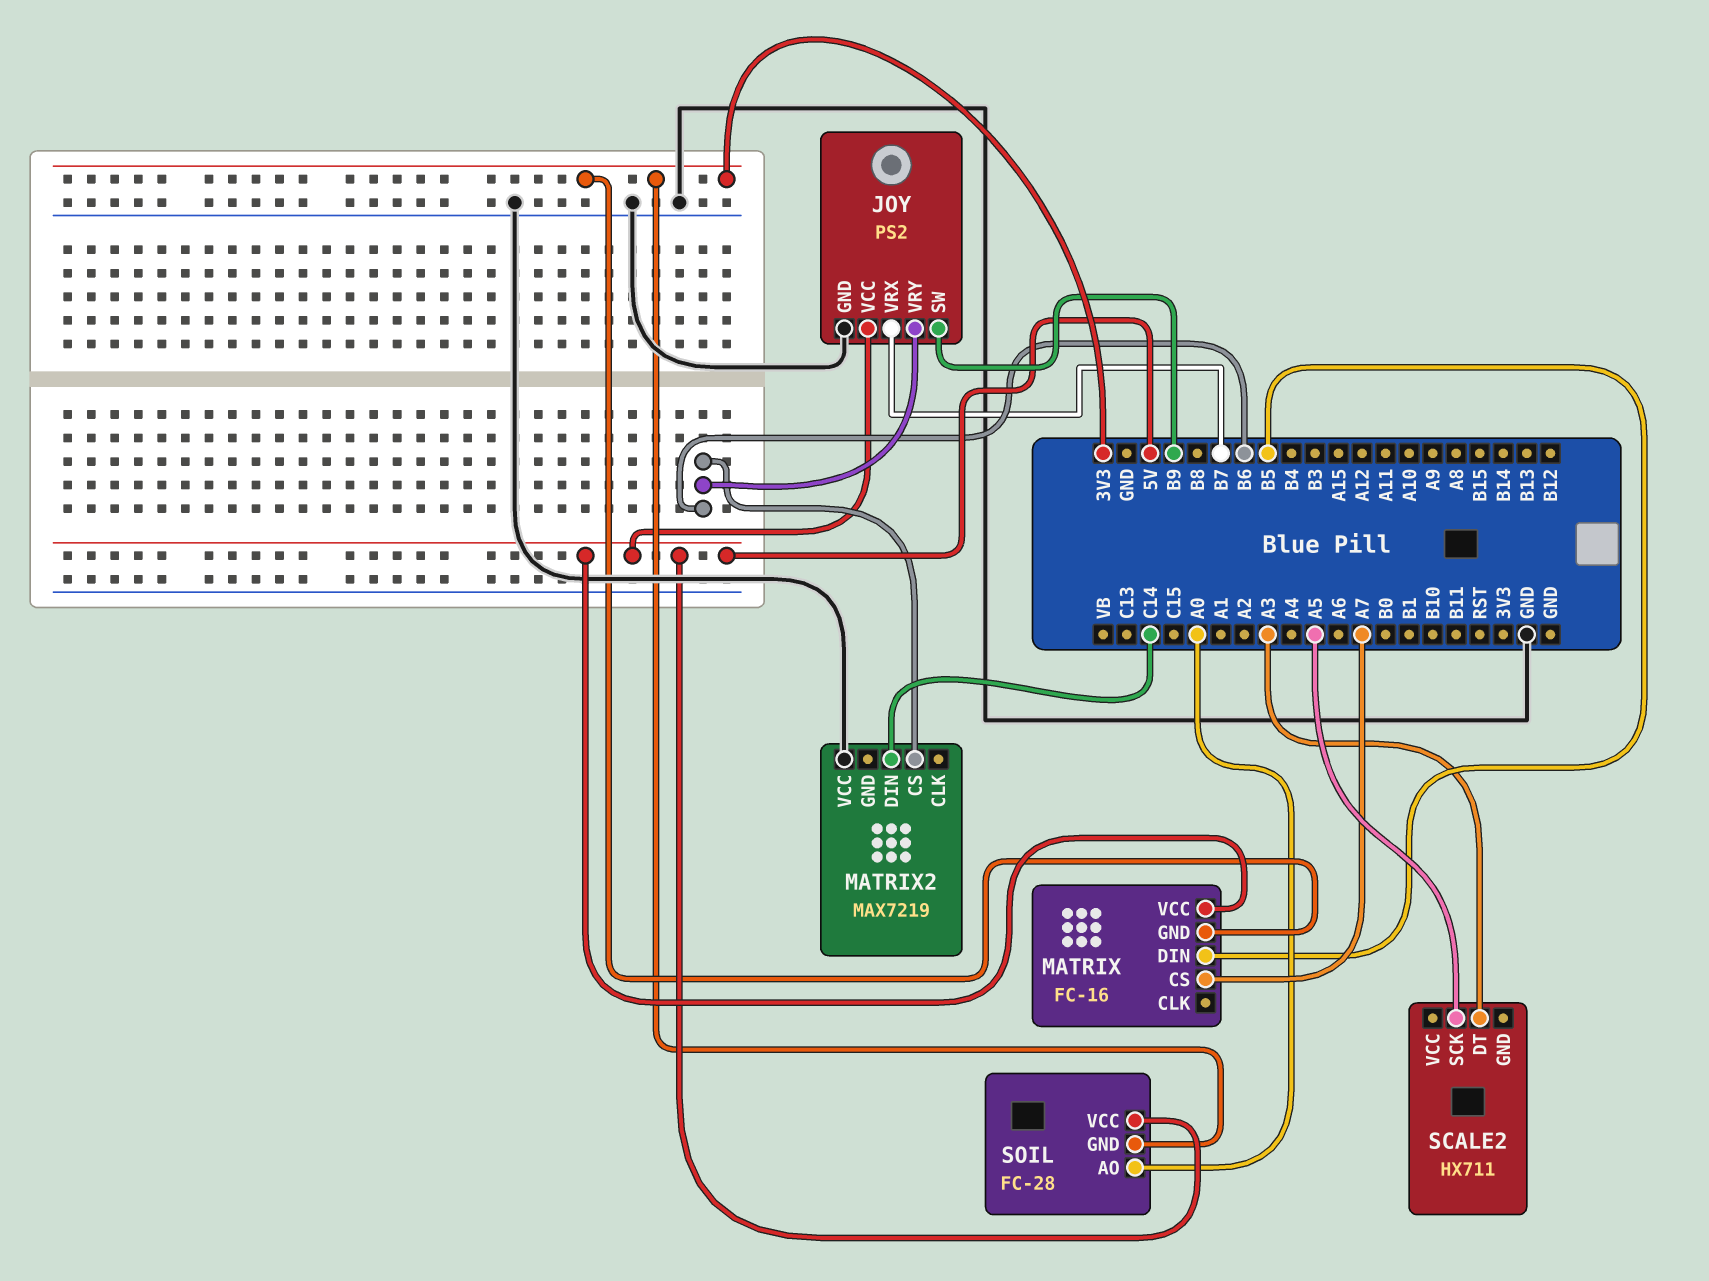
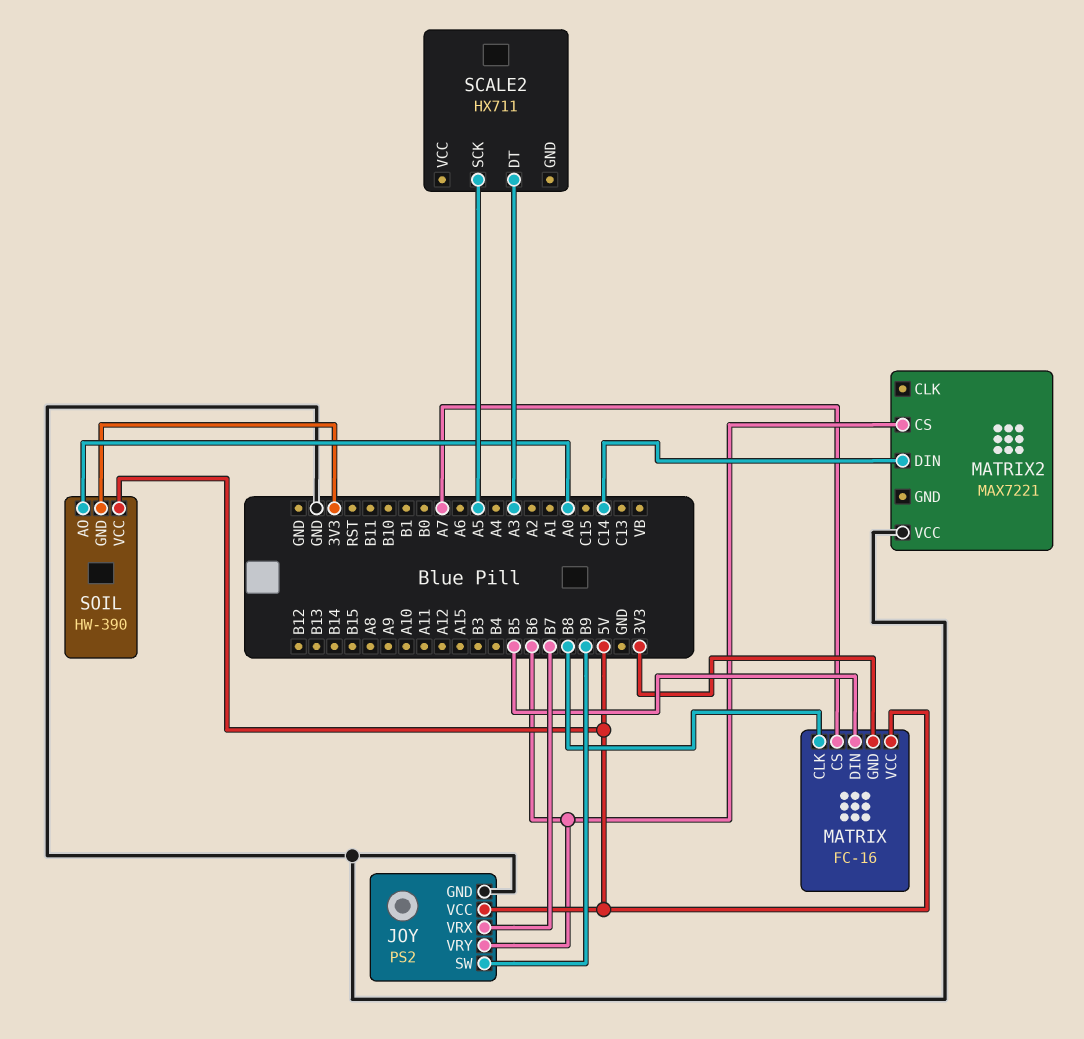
MATRIX pin CLK: none -> B8
MATRIX2: MAX7219 -> MAX7221
SOIL: FC-28 -> HW-390

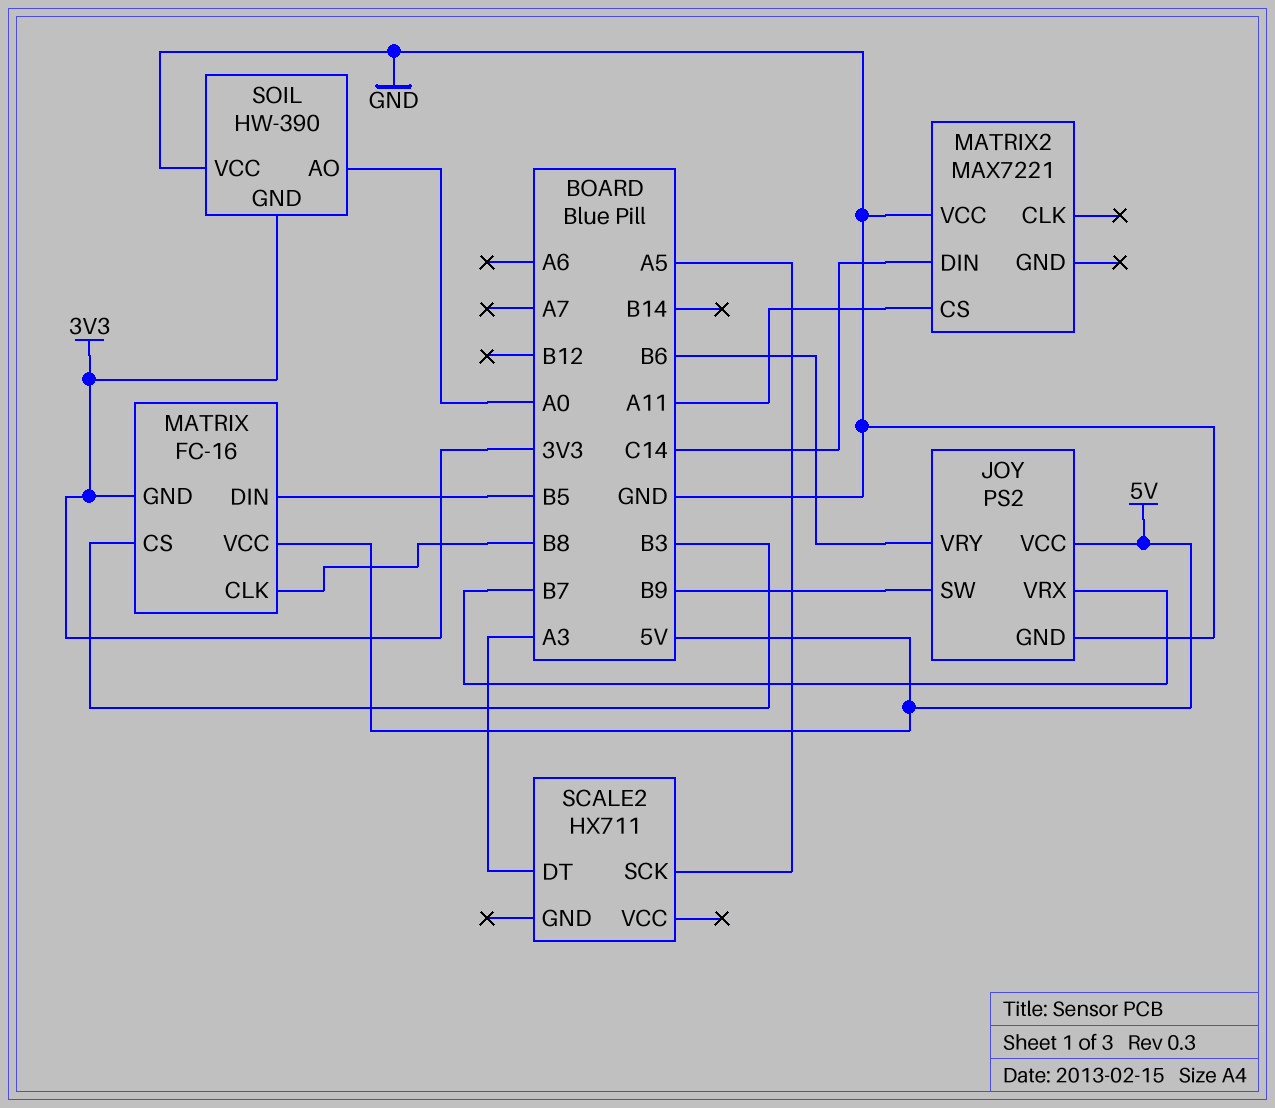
MATRIX pin CS: A7 -> B3
MATRIX2 pin CS: B6 -> A11
SOIL pin VCC: 5V -> GND

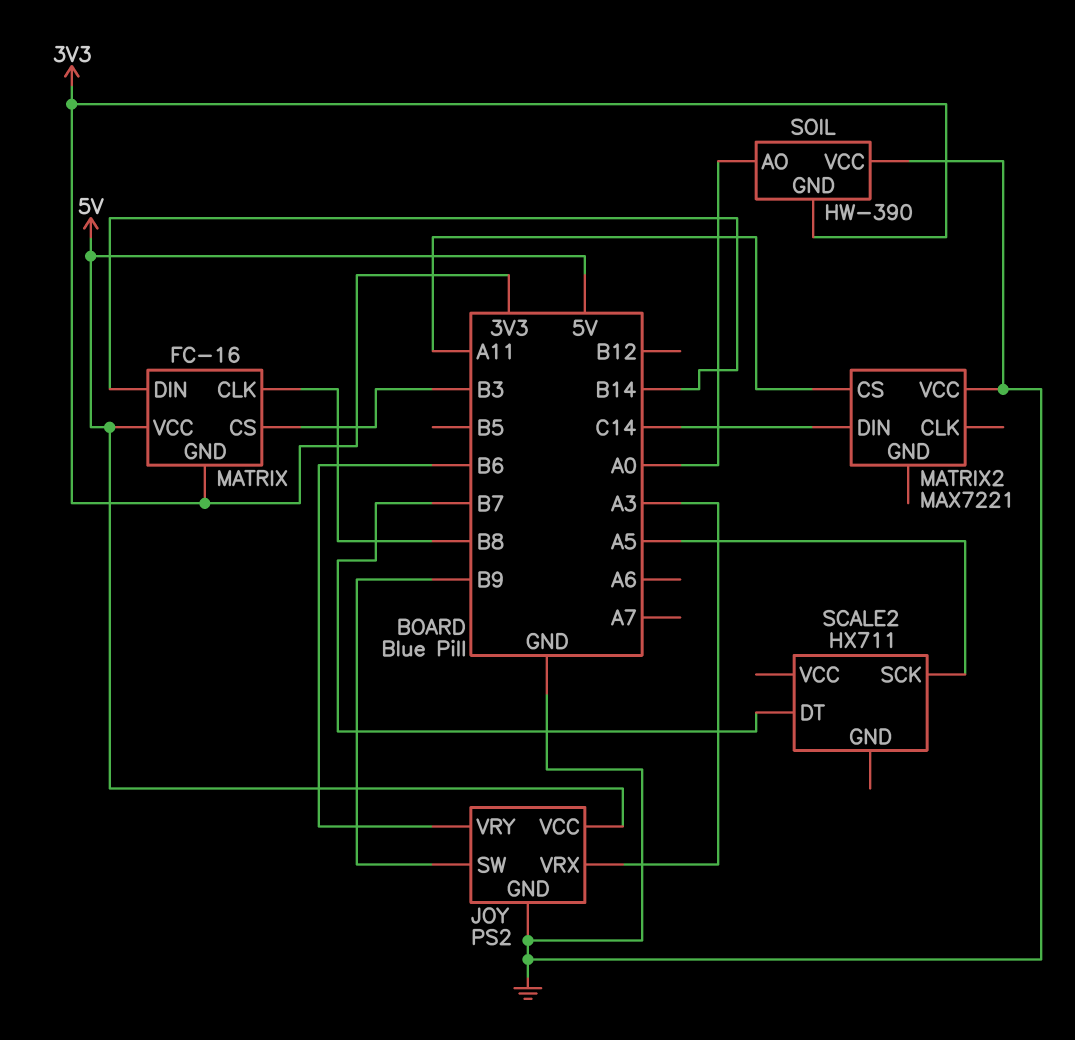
JOY pin VRX: B7 -> A3
MATRIX pin DIN: B5 -> B14
SCALE2 pin DT: A3 -> B7

